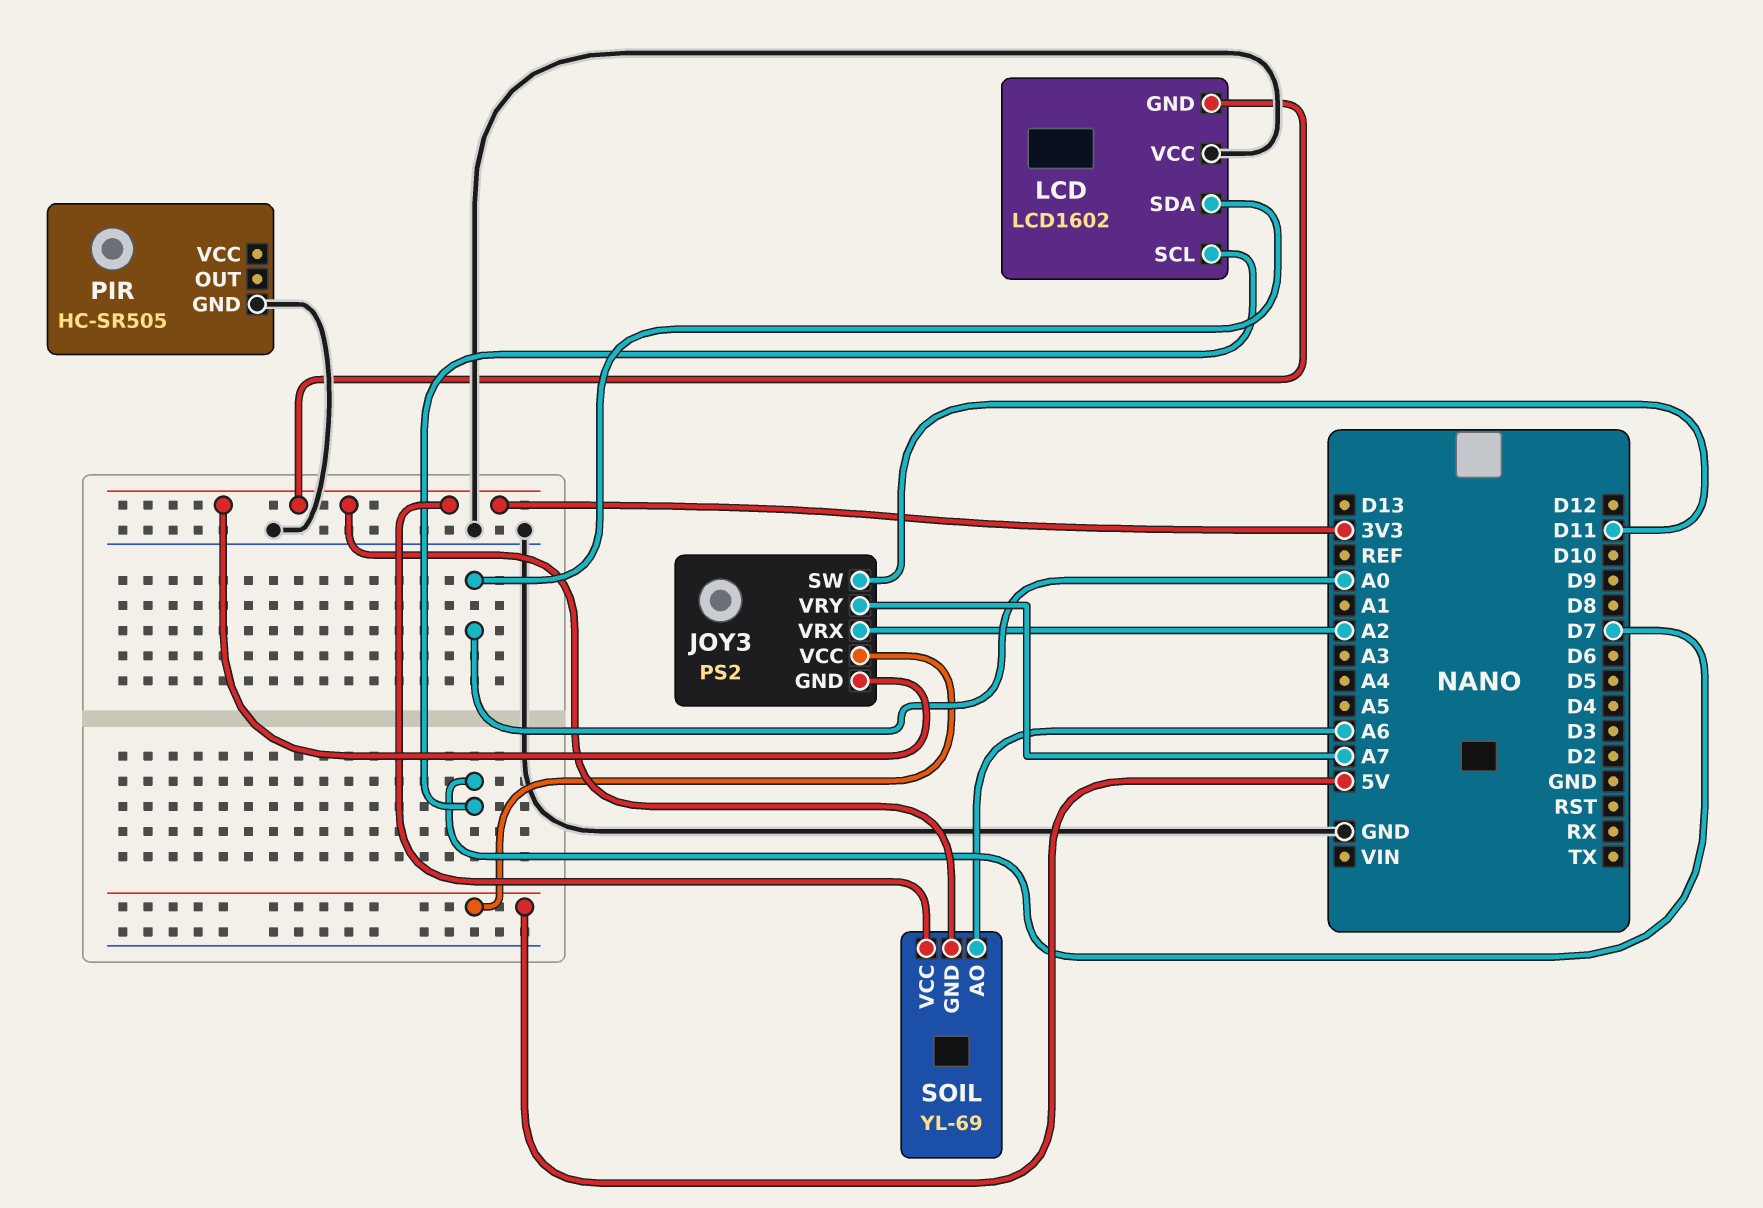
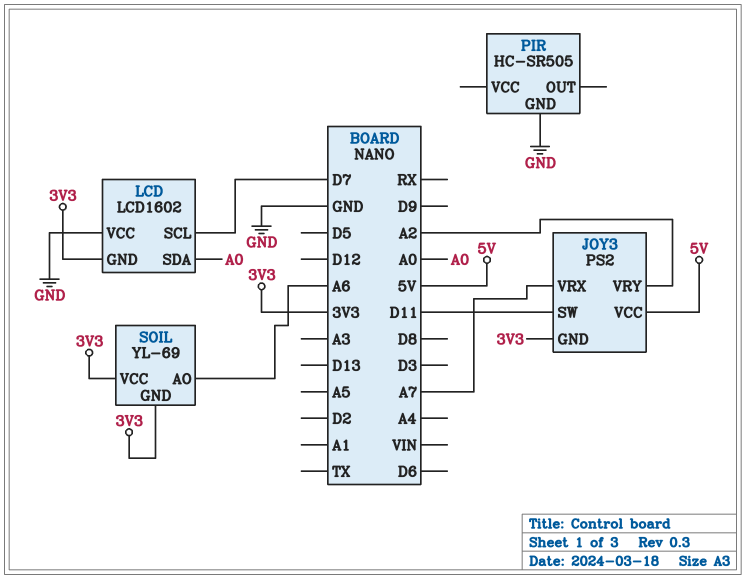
JOY3 pin VRX: A2 -> A7
JOY3 pin VRY: A7 -> A2

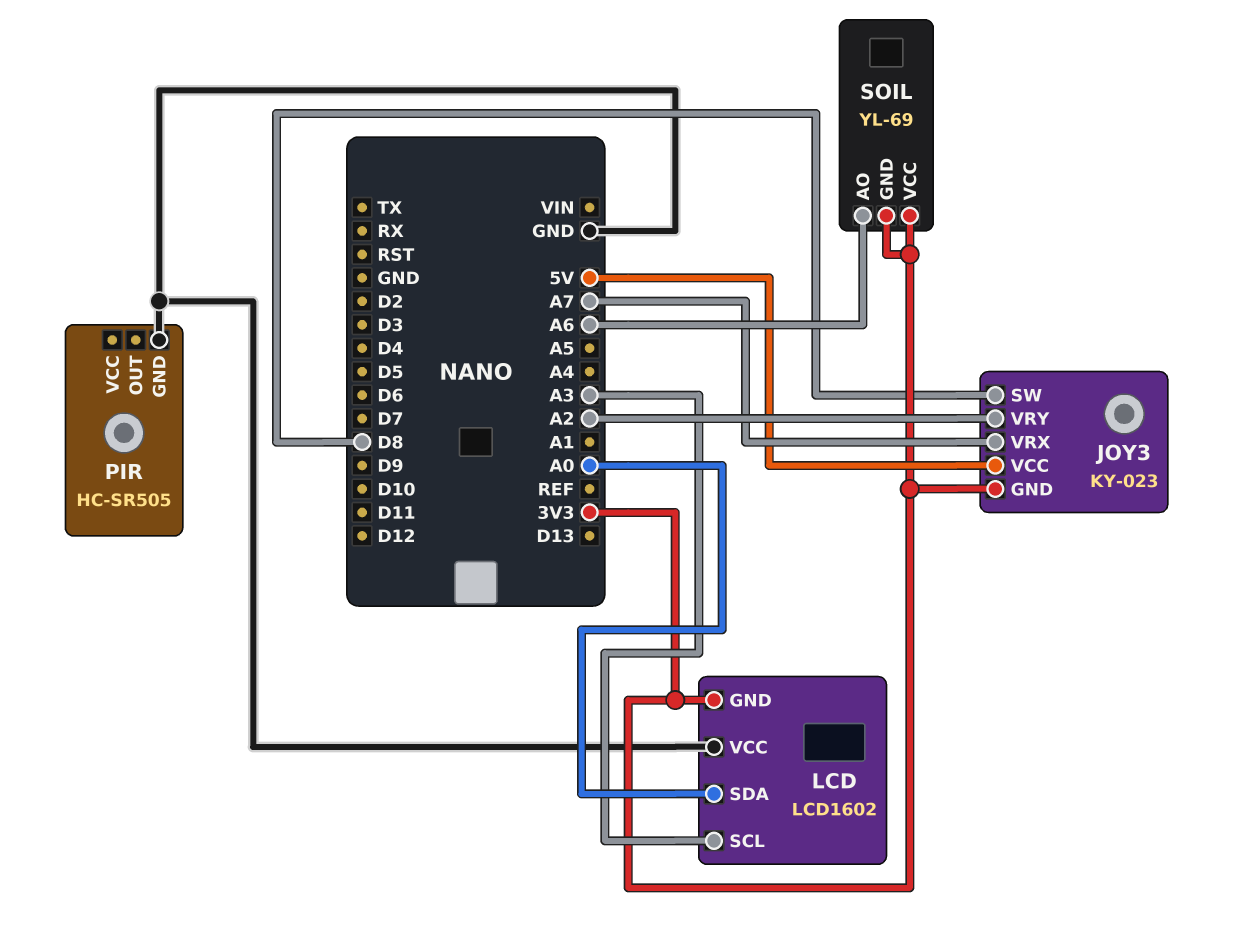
JOY3: PS2 -> KY-023
JOY3 pin SW: D11 -> D8
LCD pin SCL: D7 -> A3

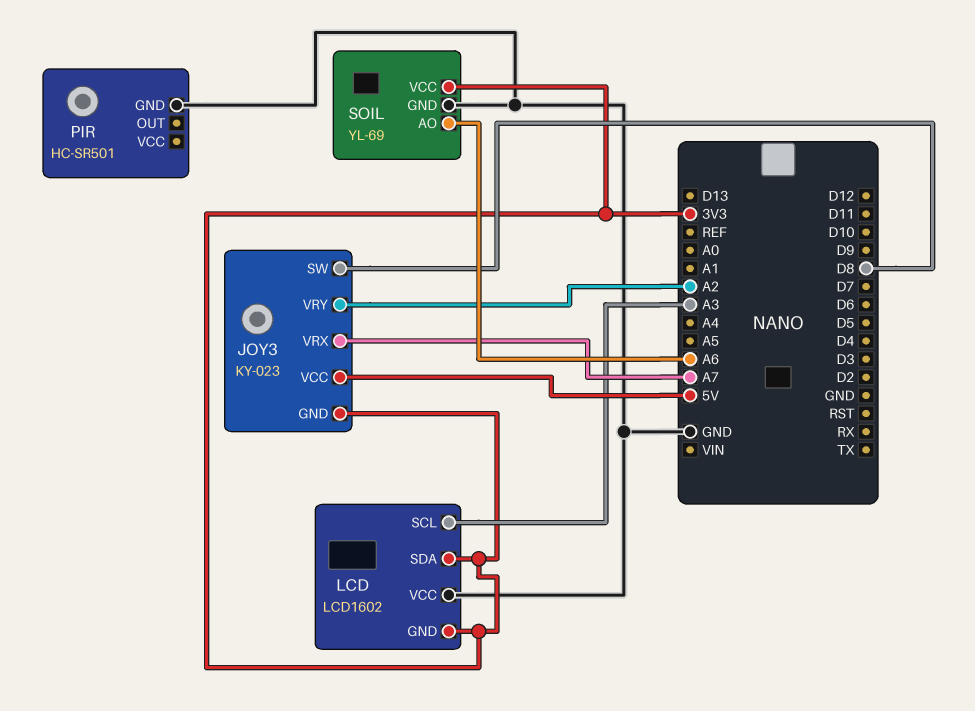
LCD pin SDA: A0 -> 3V3
PIR: HC-SR505 -> HC-SR501
SOIL pin GND: 3V3 -> GND

